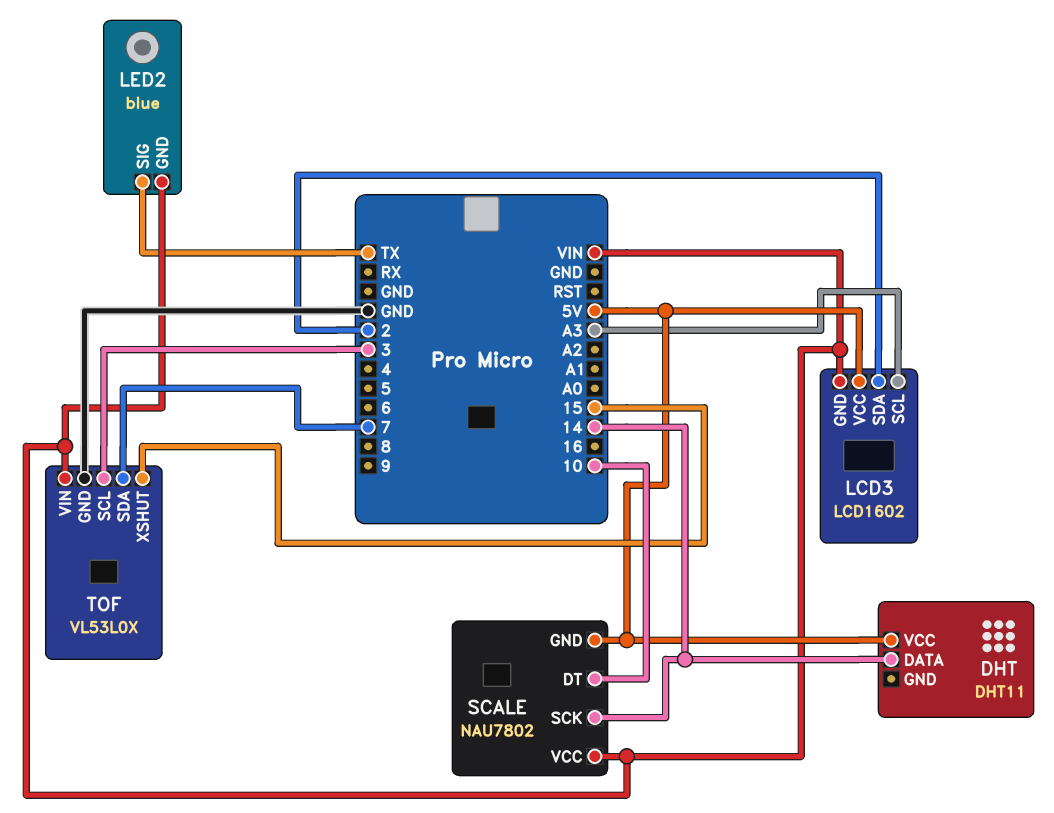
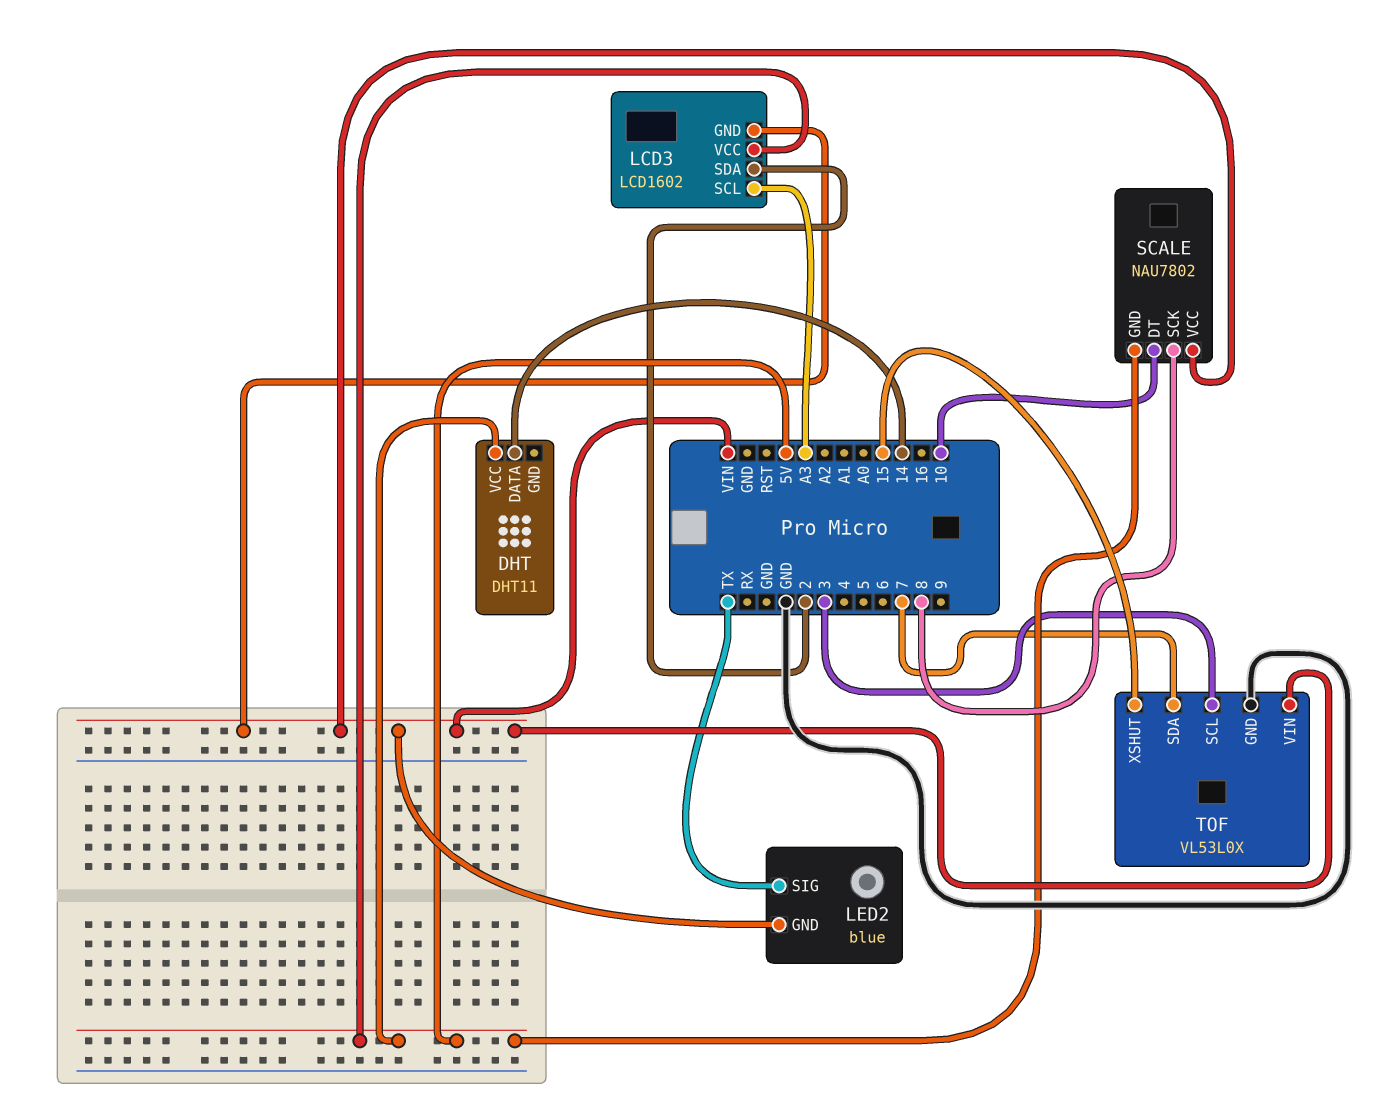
SCALE pin SCK: 14 -> 8

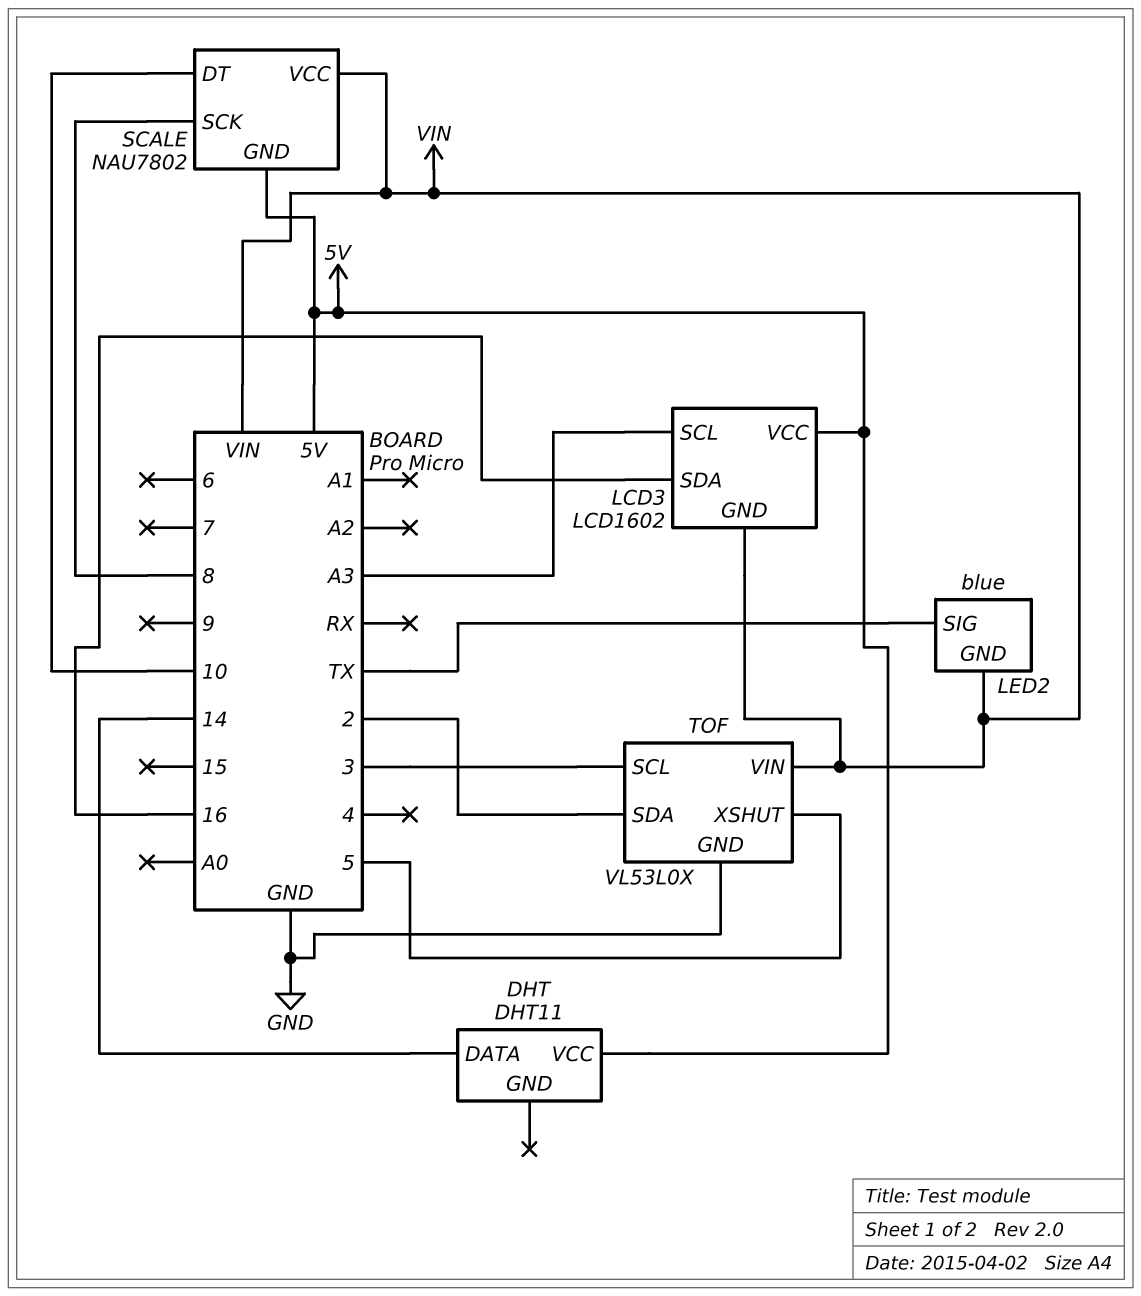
LCD3 pin SDA: 2 -> 16
TOF pin SDA: 7 -> 2
TOF pin XSHUT: 15 -> 5

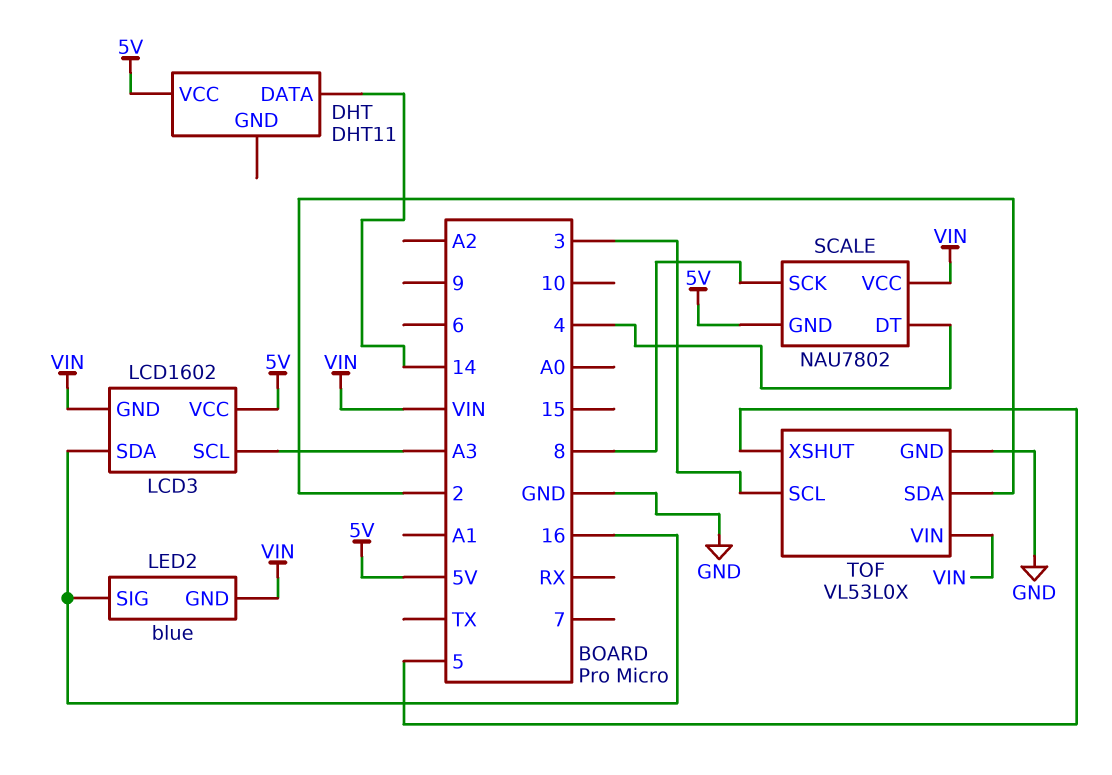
LED2 pin SIG: TX -> 16
SCALE pin DT: 10 -> 4

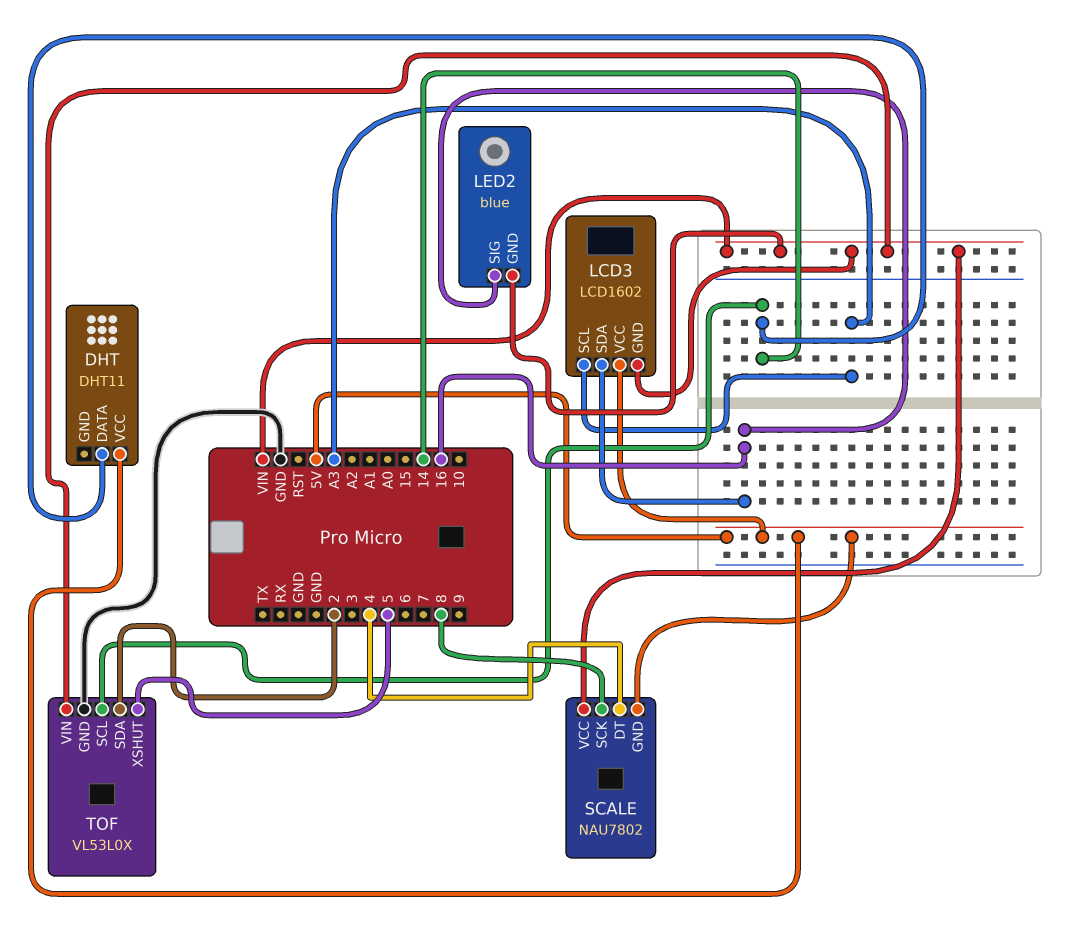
TOF pin SCL: 3 -> 14

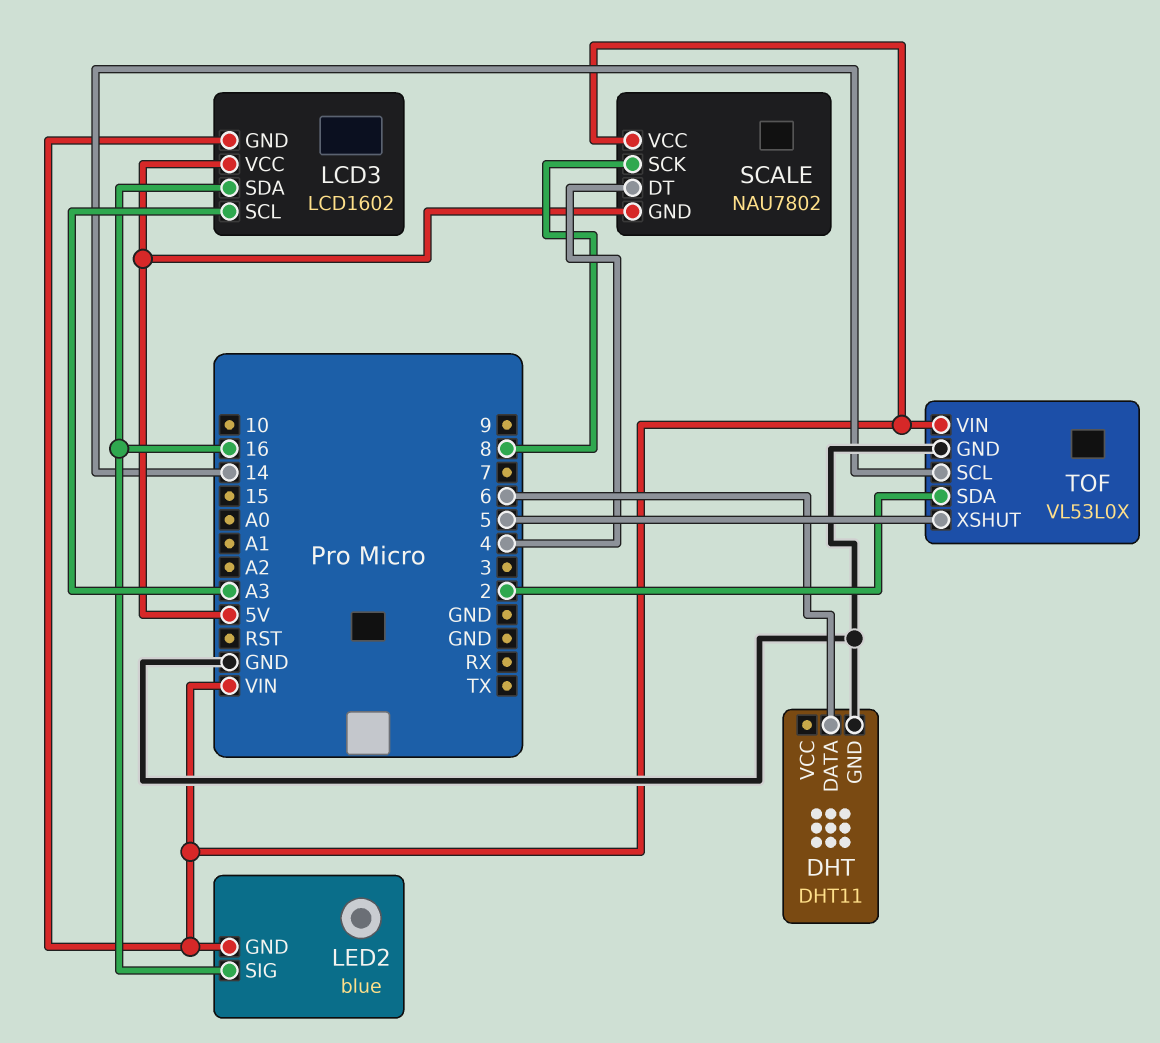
DHT pin DATA: 14 -> 6
DHT pin GND: none -> GND
DHT pin VCC: 5V -> none

